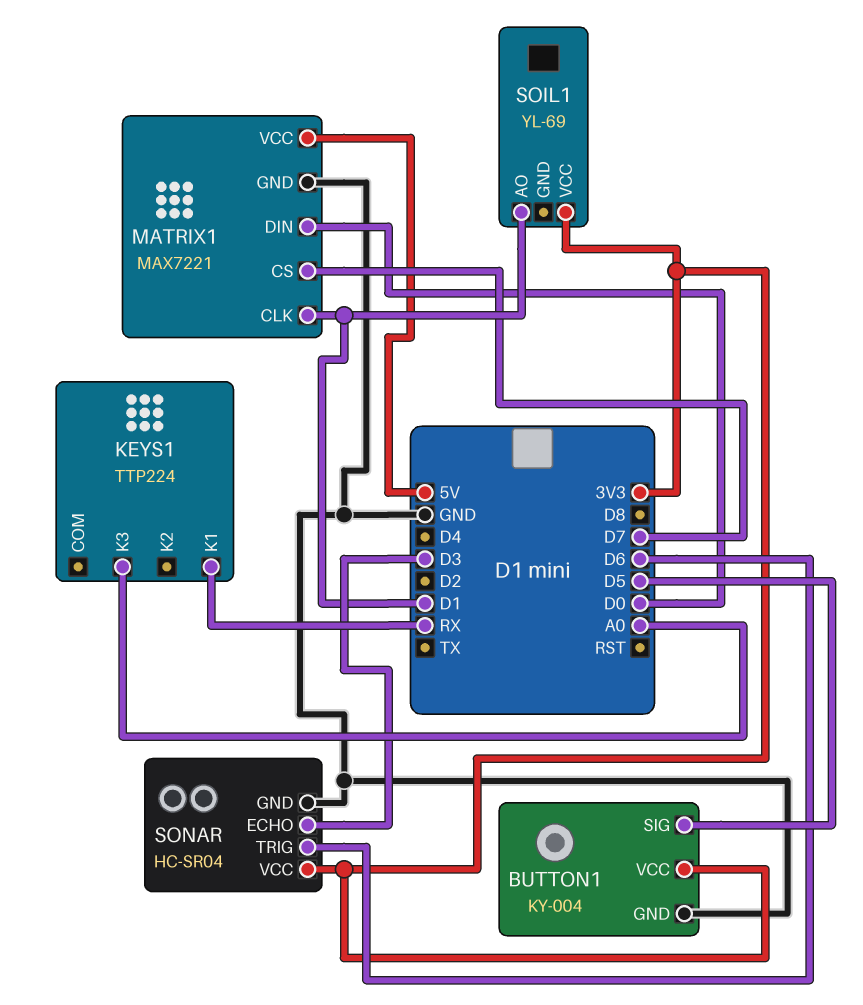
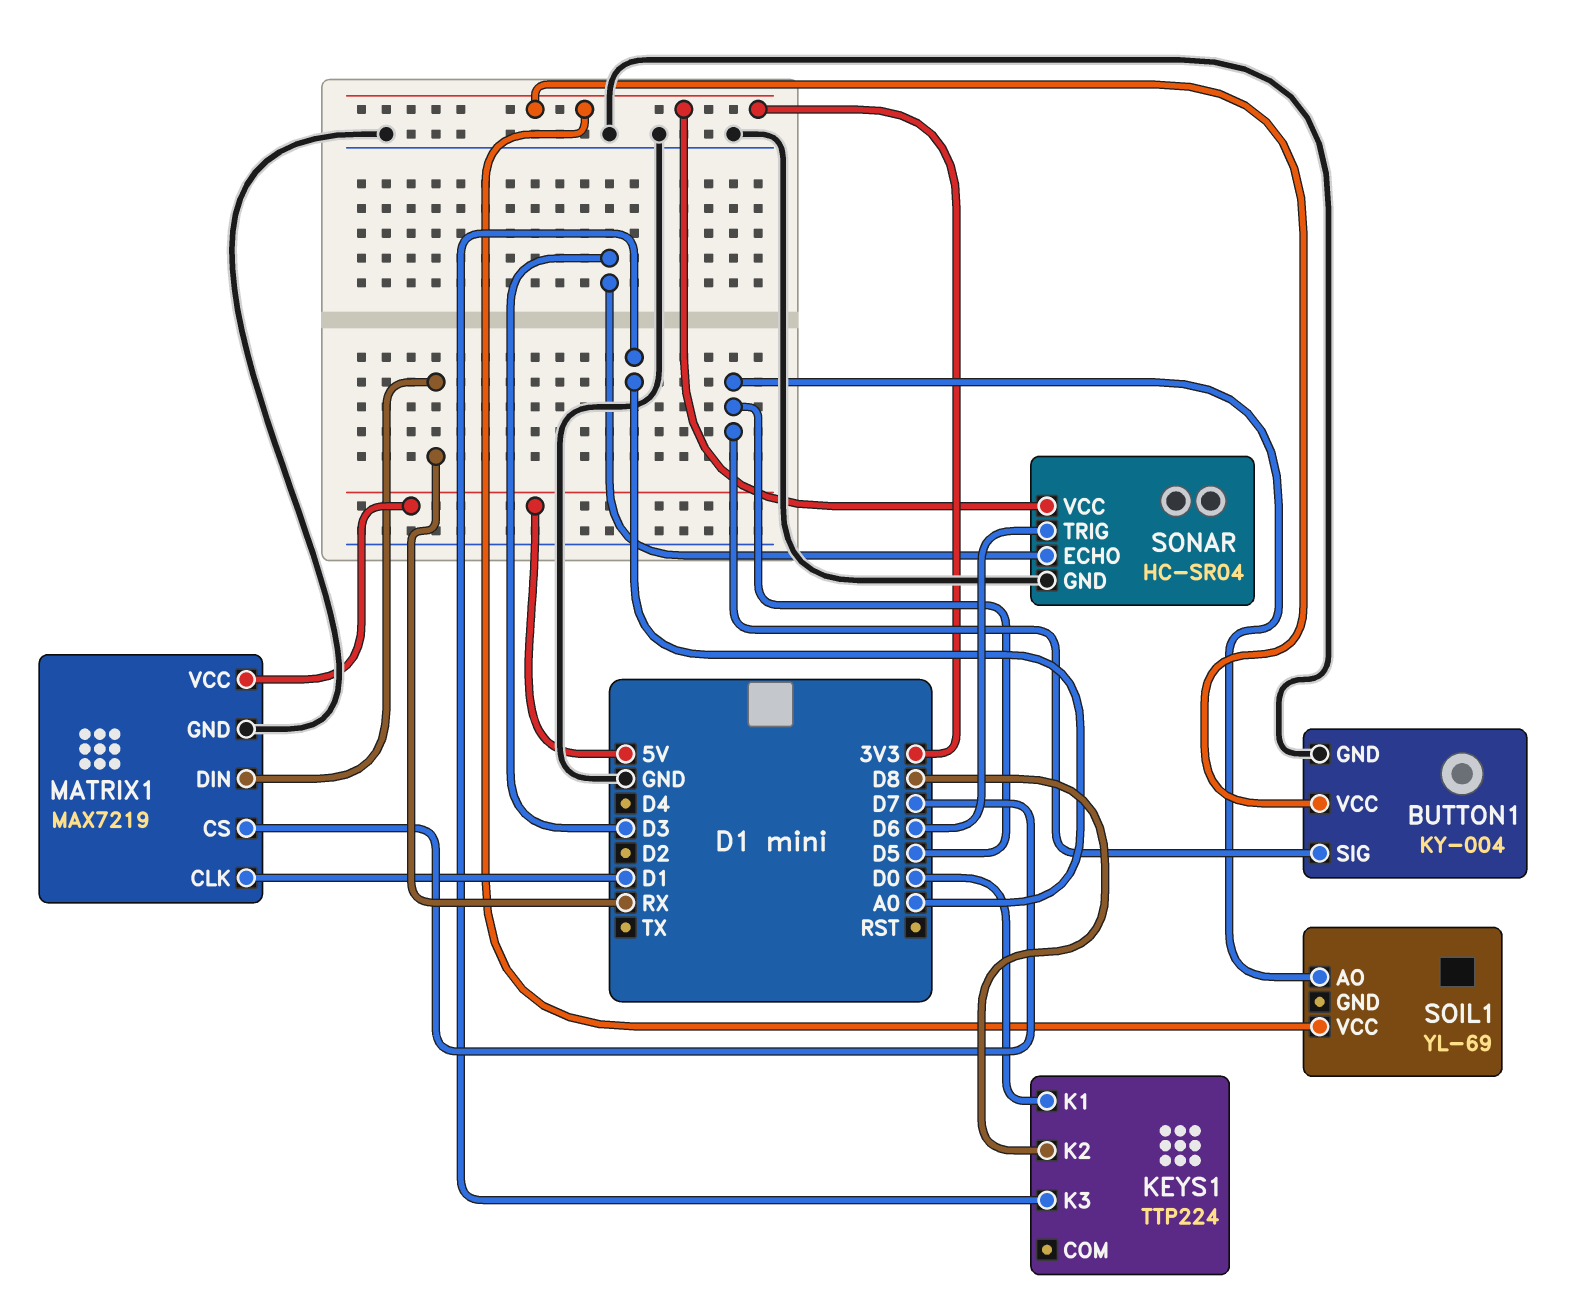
KEYS1 pin K1: RX -> D0
KEYS1 pin K2: none -> D8
MATRIX1: MAX7221 -> MAX7219
MATRIX1 pin DIN: D0 -> RX
SOIL1 pin AO: D1 -> D5

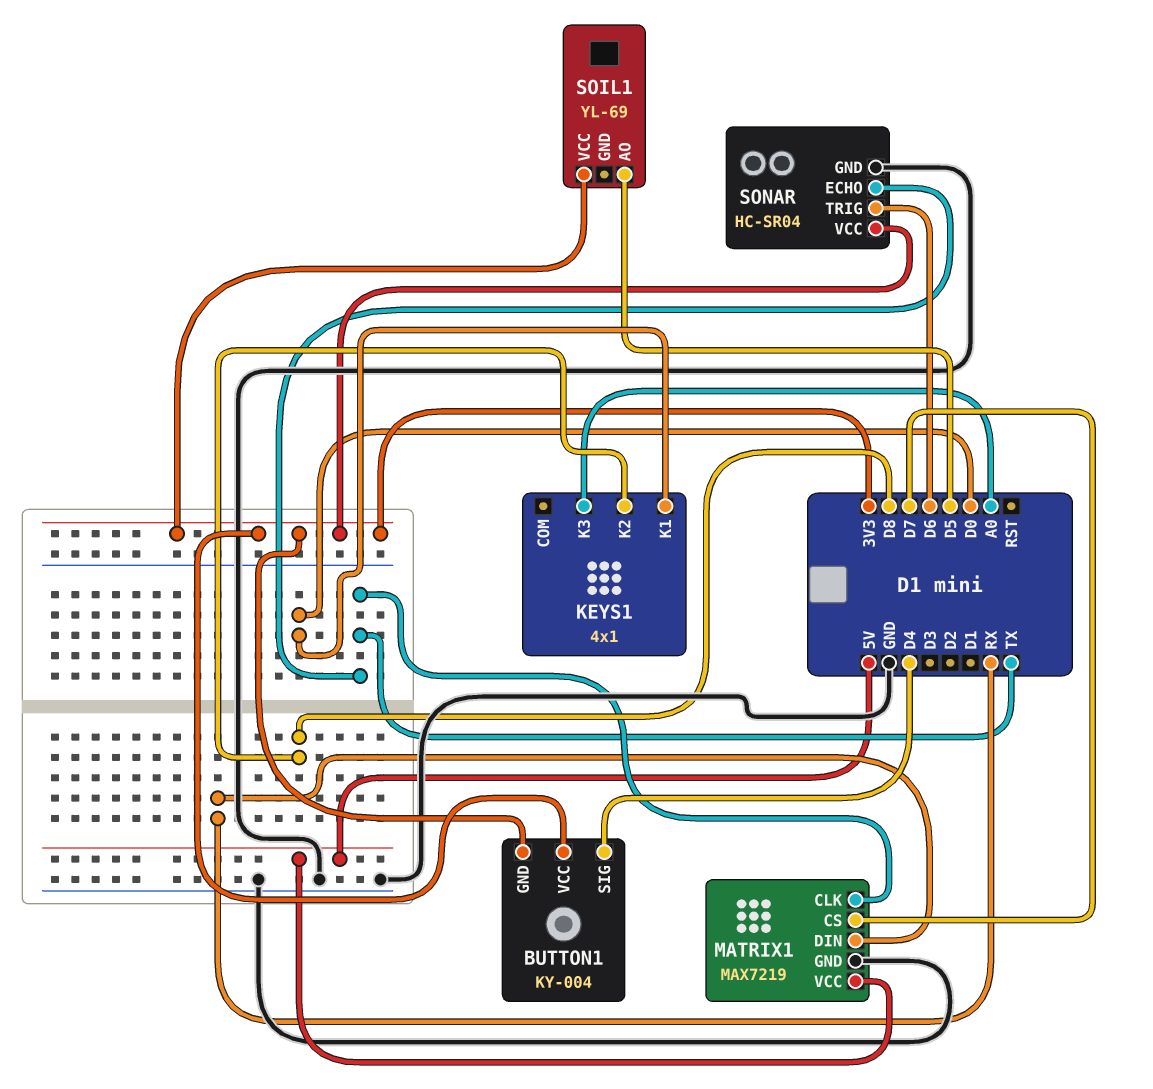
BUTTON1 pin GND: GND -> 3V3
BUTTON1 pin SIG: D5 -> D4
KEYS1: TTP224 -> 4x1
MATRIX1 pin CLK: D1 -> TX
SONAR pin ECHO: D3 -> TX

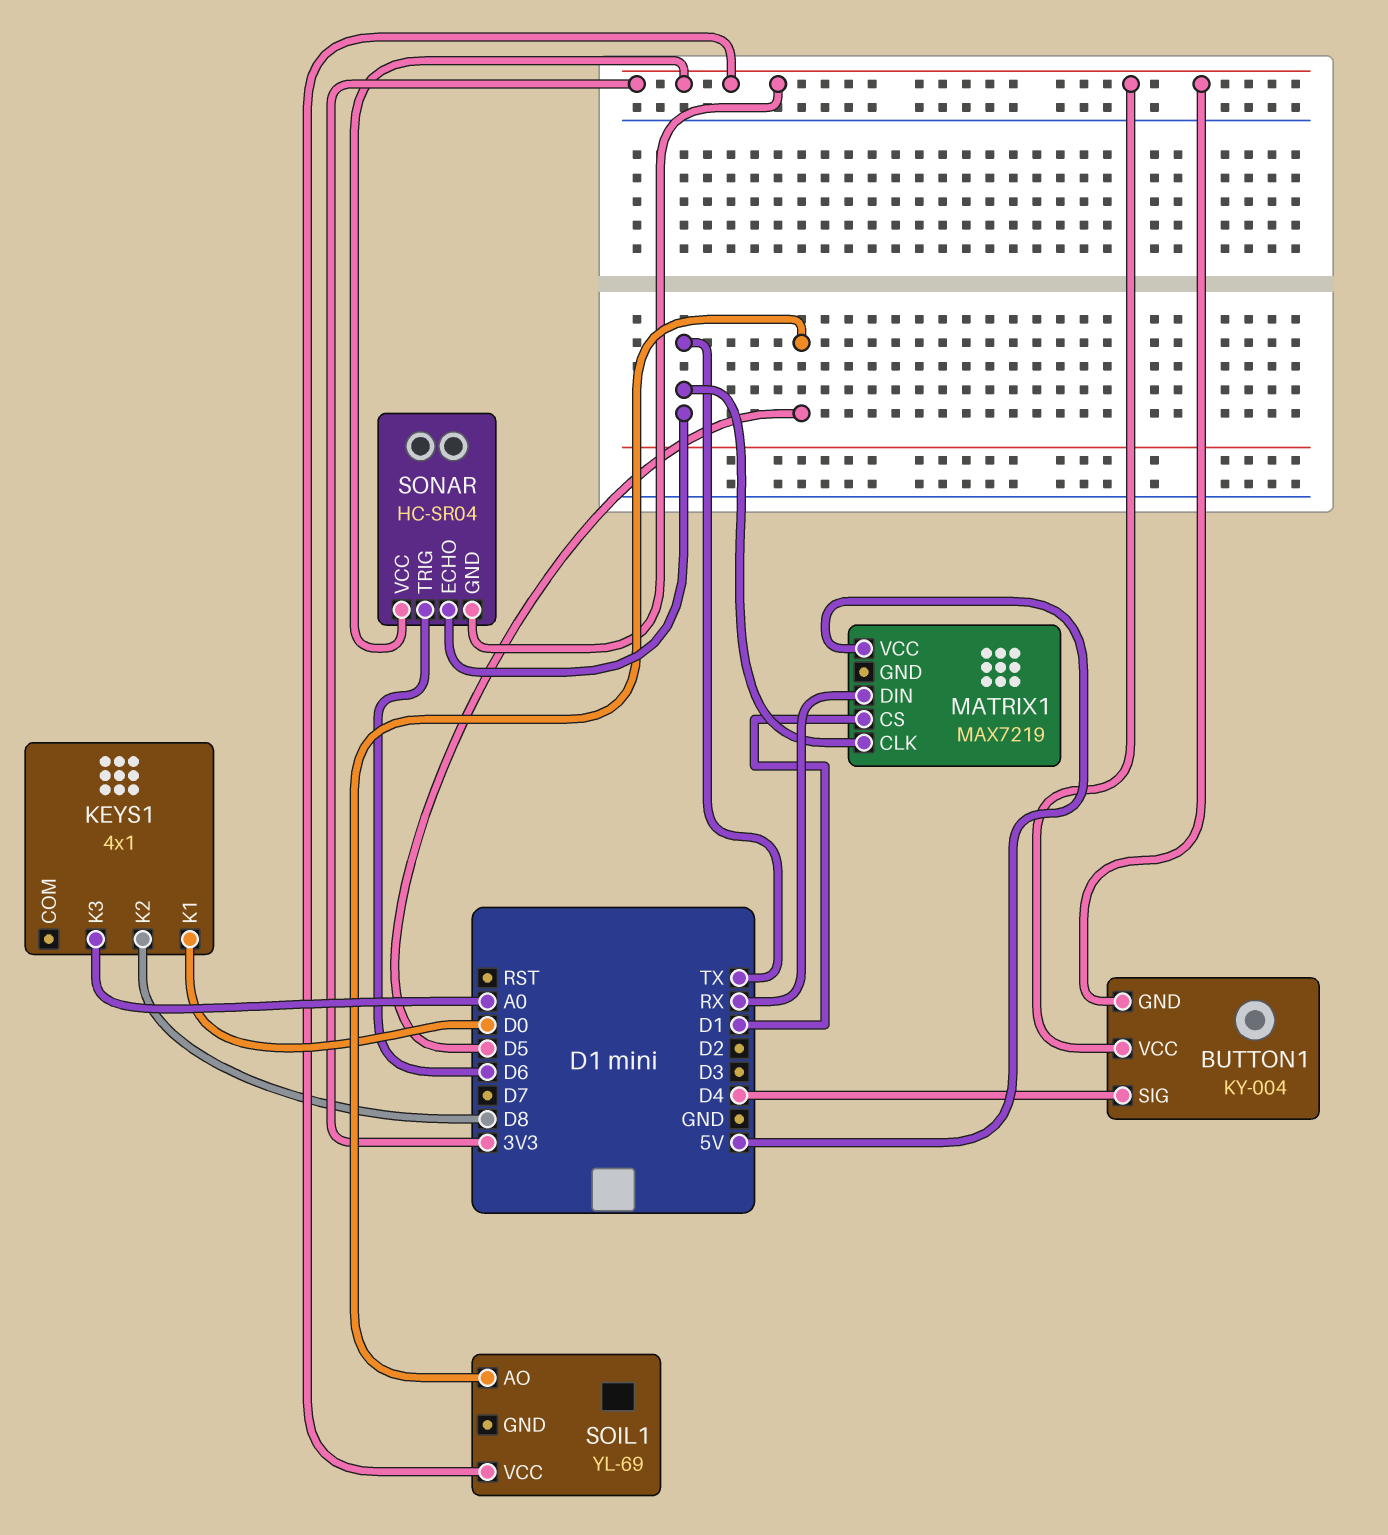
MATRIX1 pin CS: D7 -> D1
MATRIX1 pin GND: GND -> none
SONAR pin GND: GND -> 3V3

